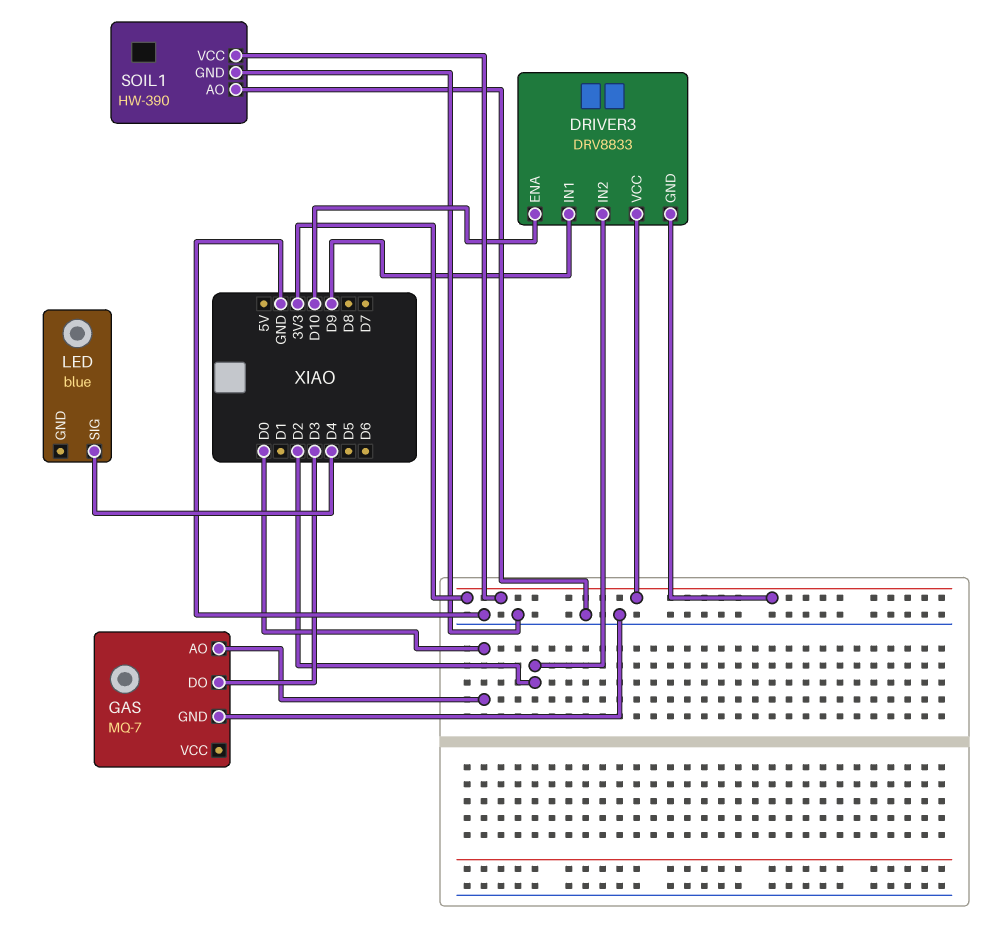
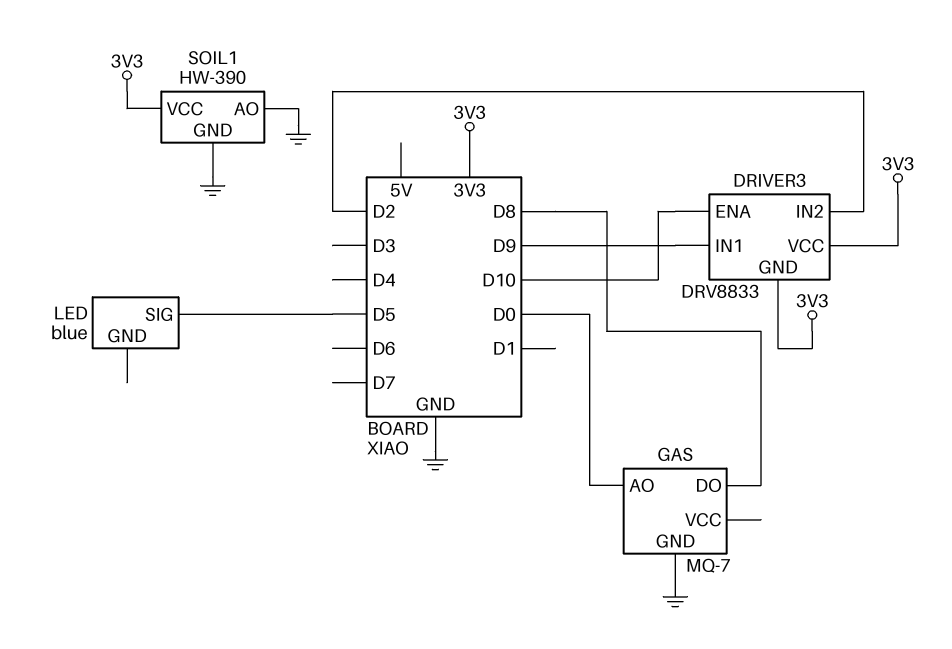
GAS pin DO: D3 -> D8
LED pin SIG: D4 -> D5

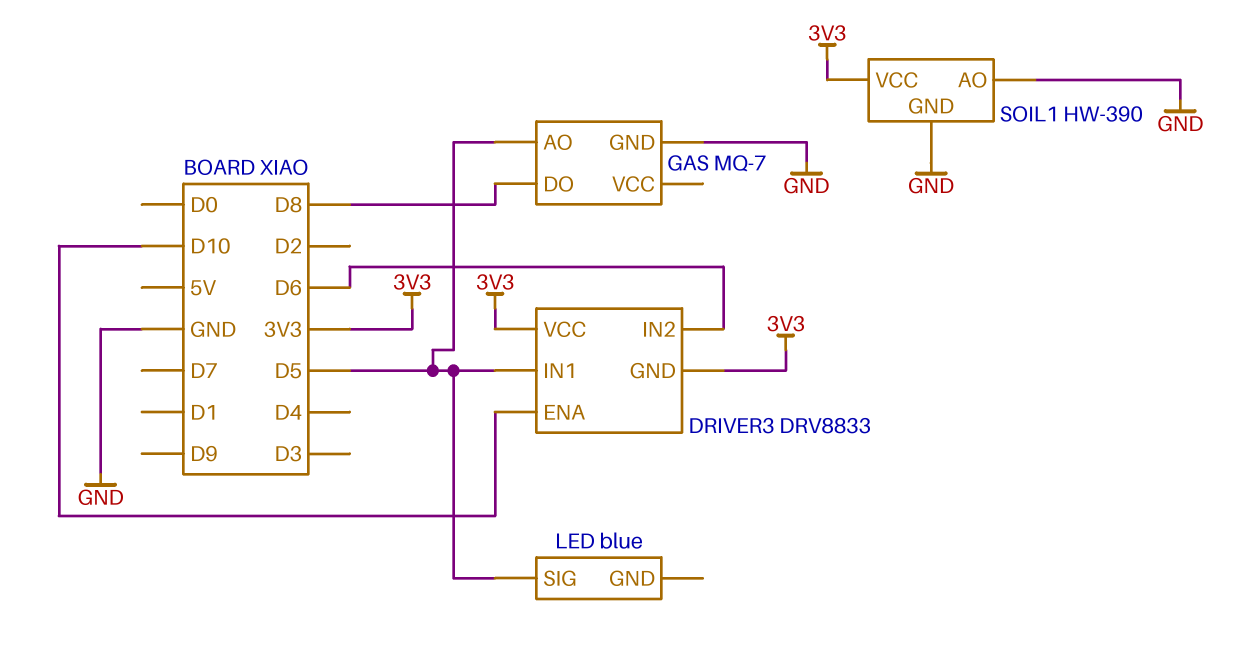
DRIVER3 pin IN1: D9 -> D5
DRIVER3 pin IN2: D2 -> D6
GAS pin AO: D0 -> D5

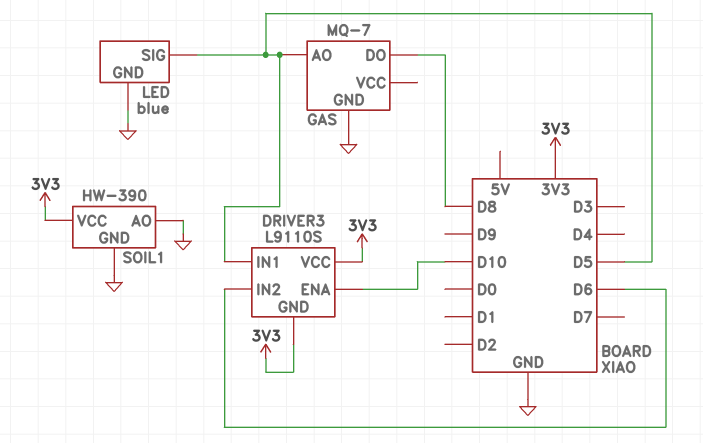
DRIVER3: DRV8833 -> L9110S
LED pin GND: none -> GND

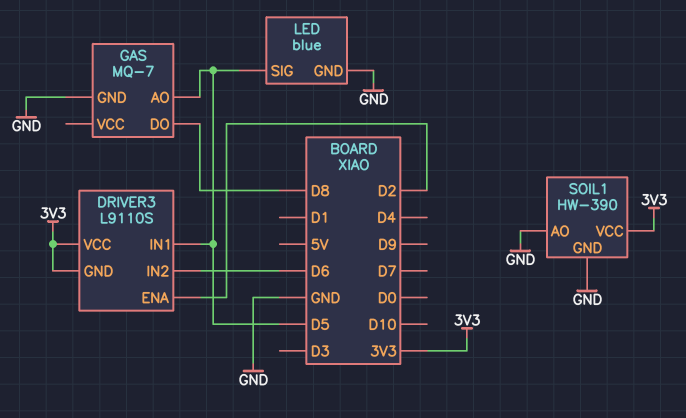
DRIVER3 pin ENA: D10 -> D2

